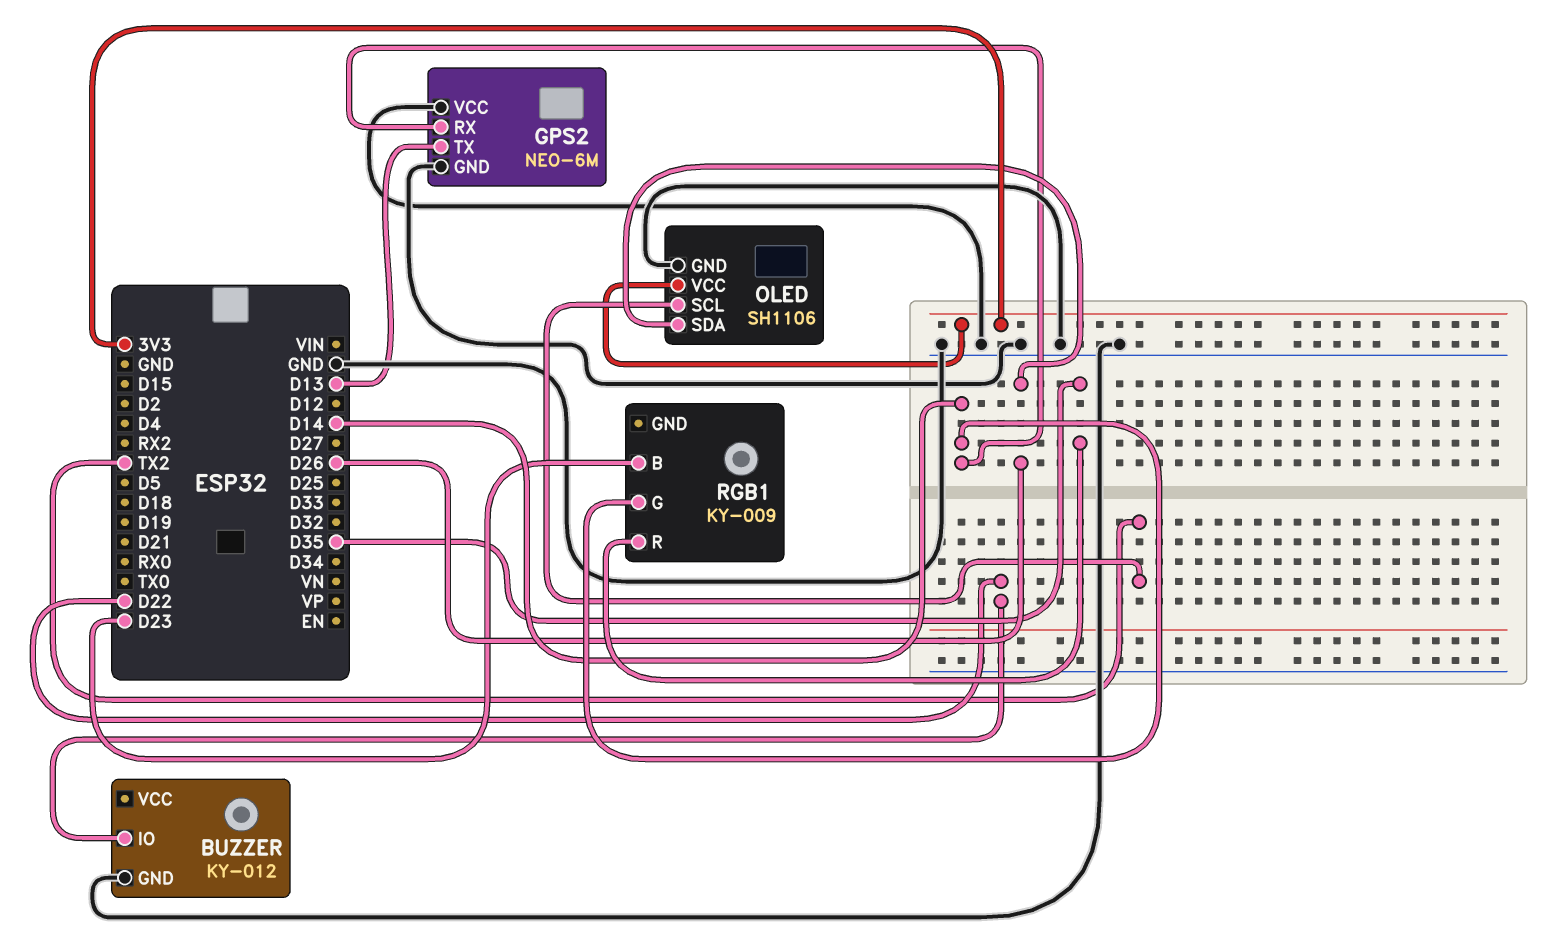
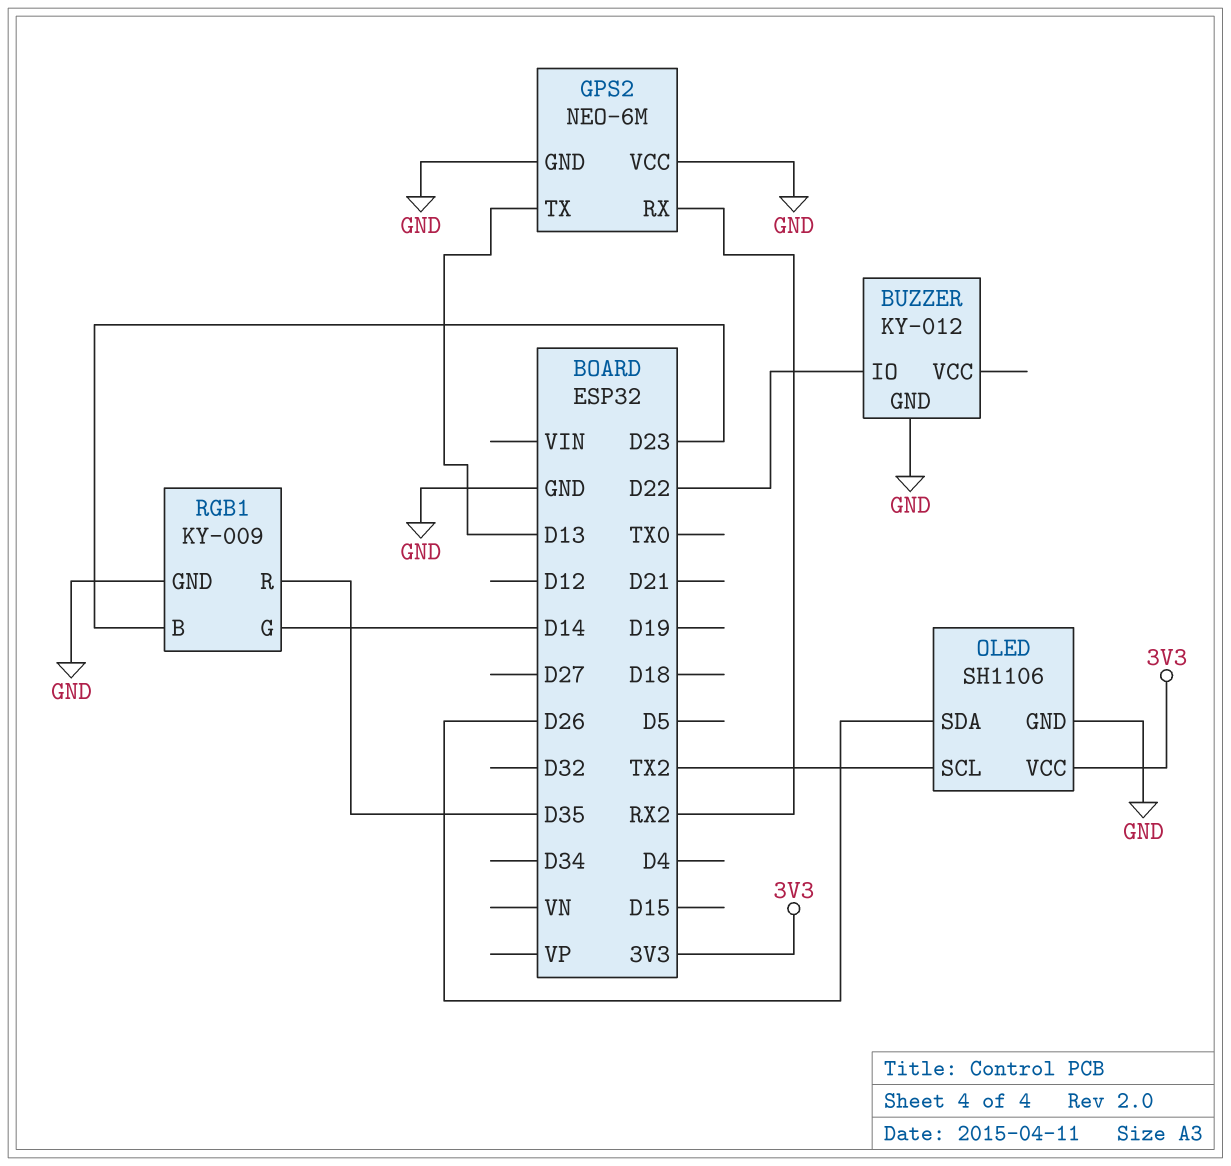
GPS2 pin RX: D14 -> RX2
RGB1 pin GND: none -> GND

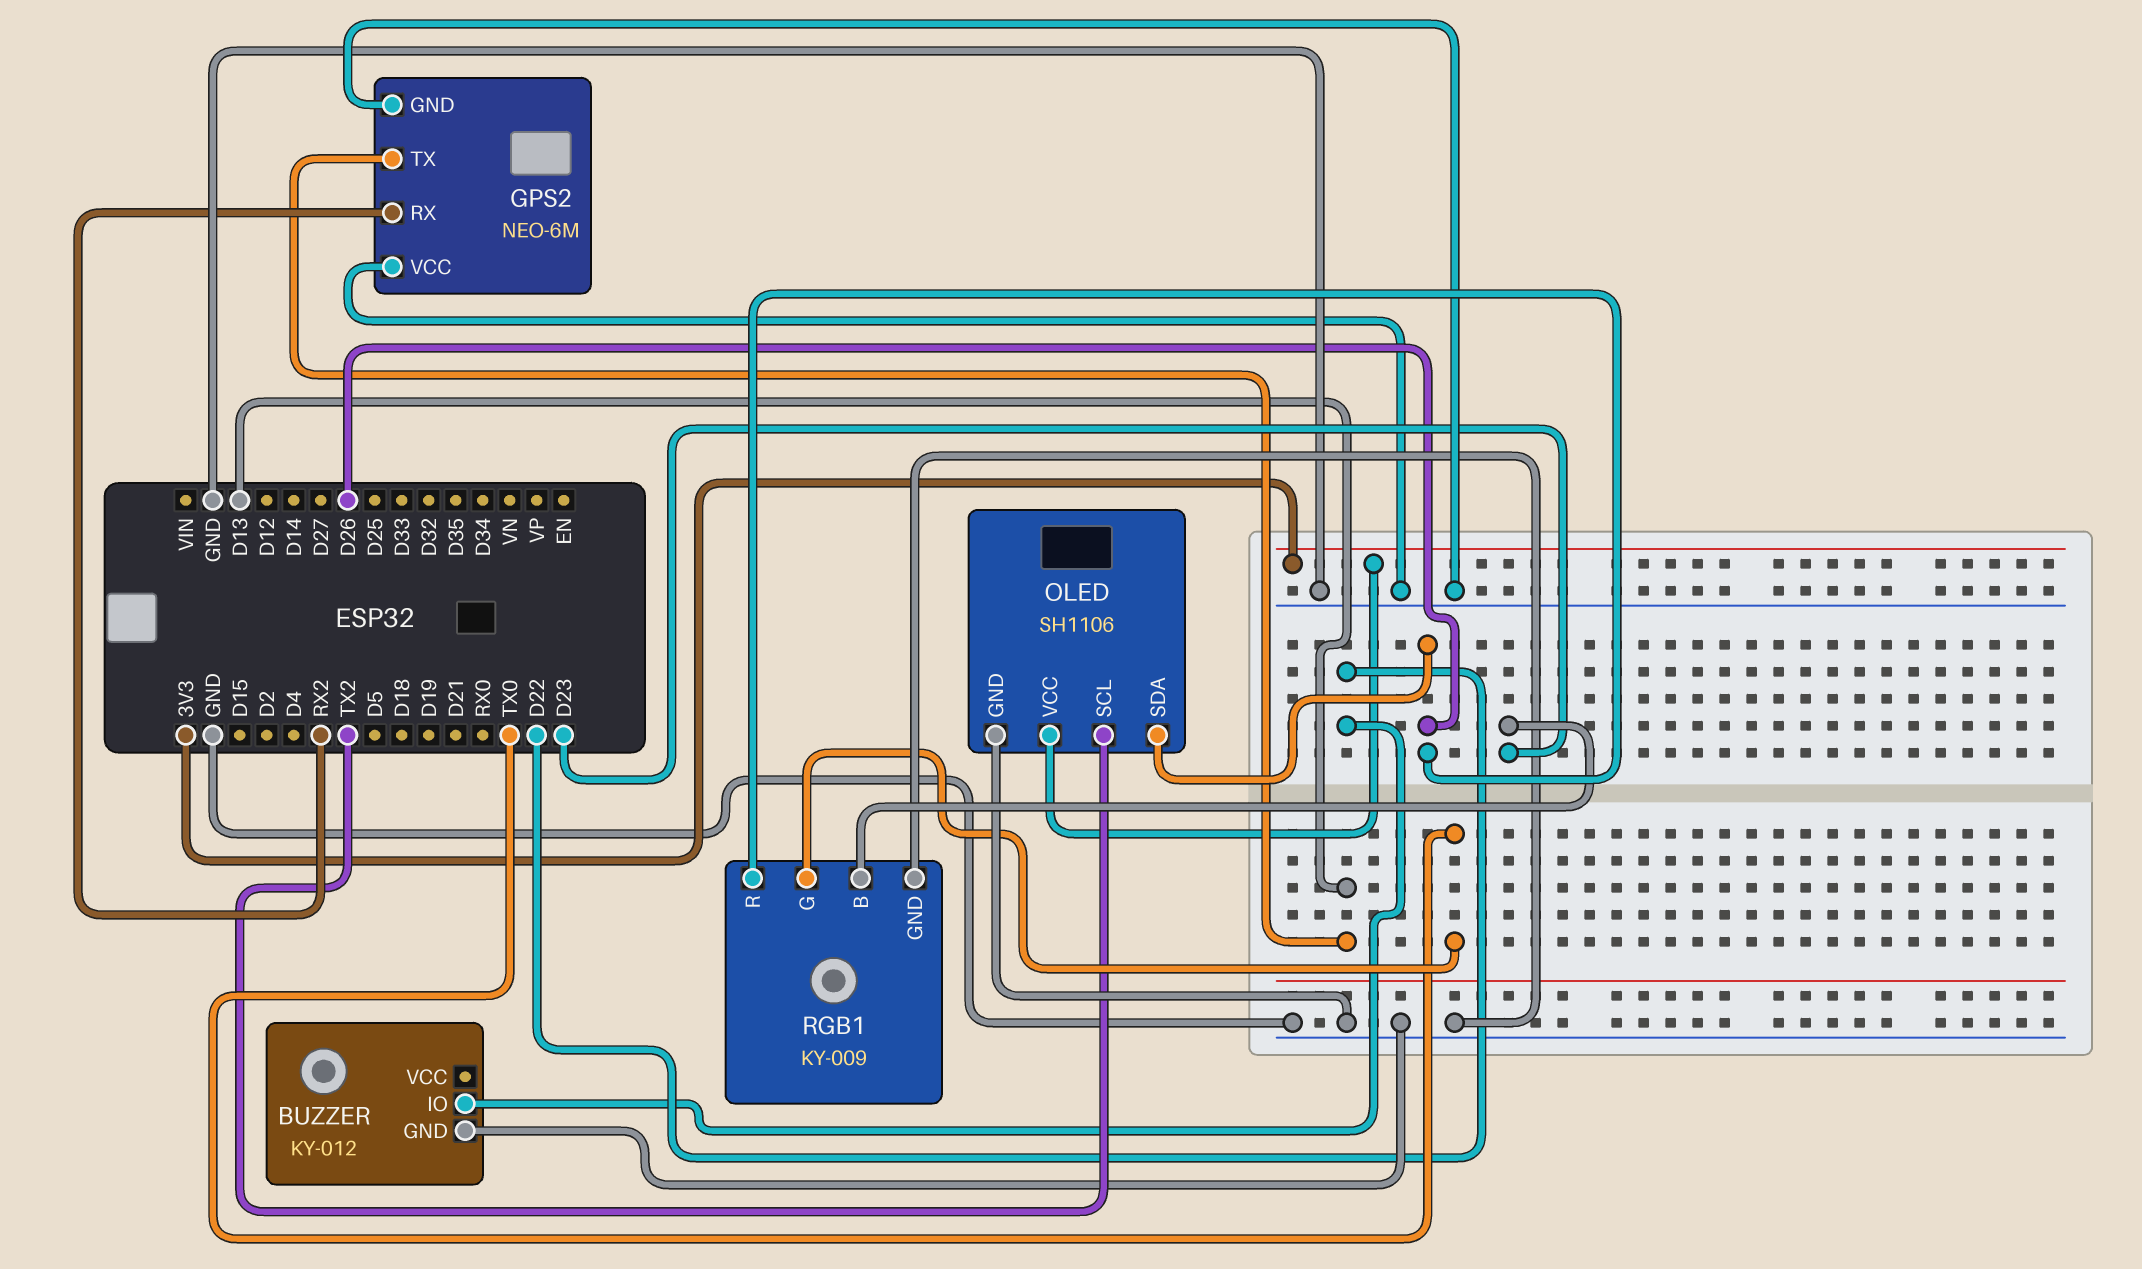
RGB1 pin G: D14 -> TX0
RGB1 pin R: D35 -> D26

